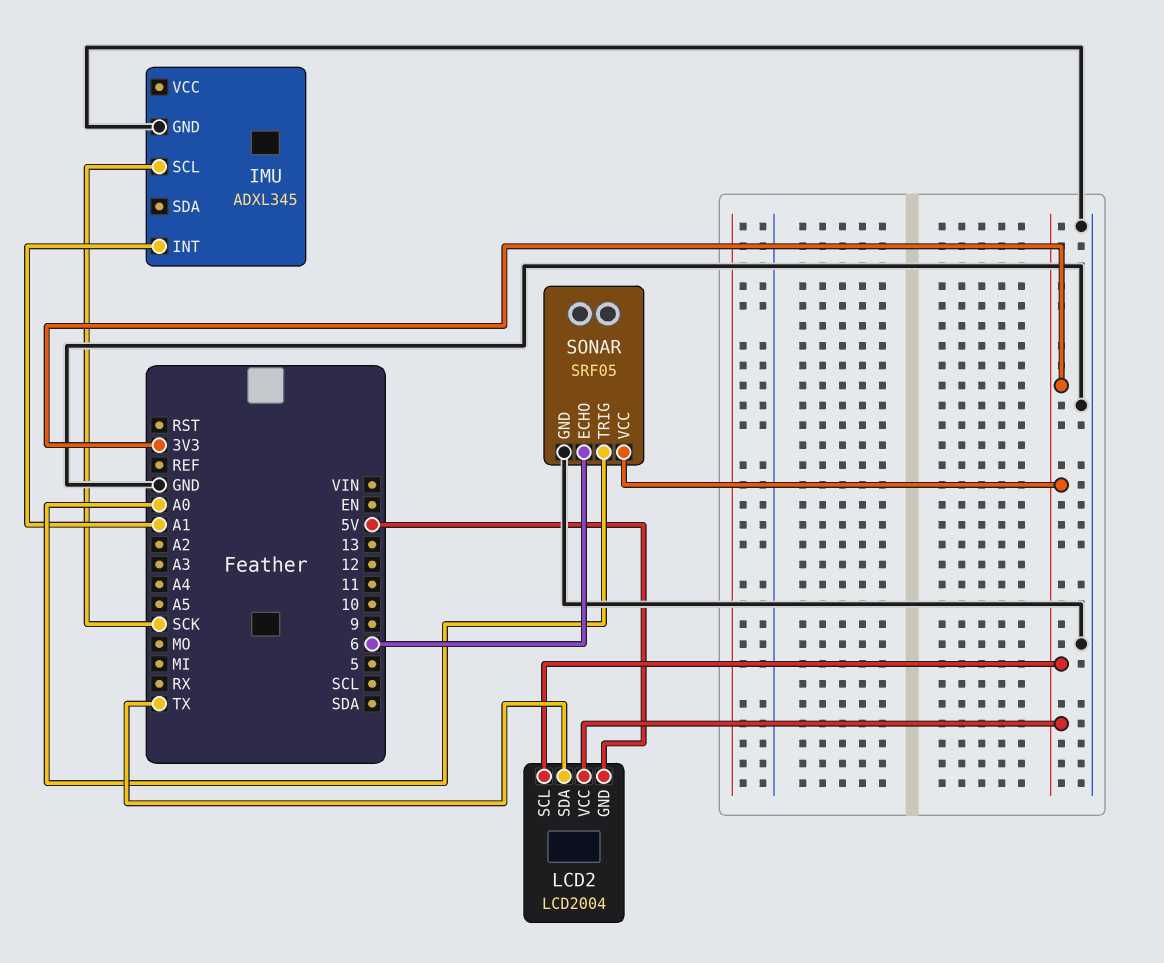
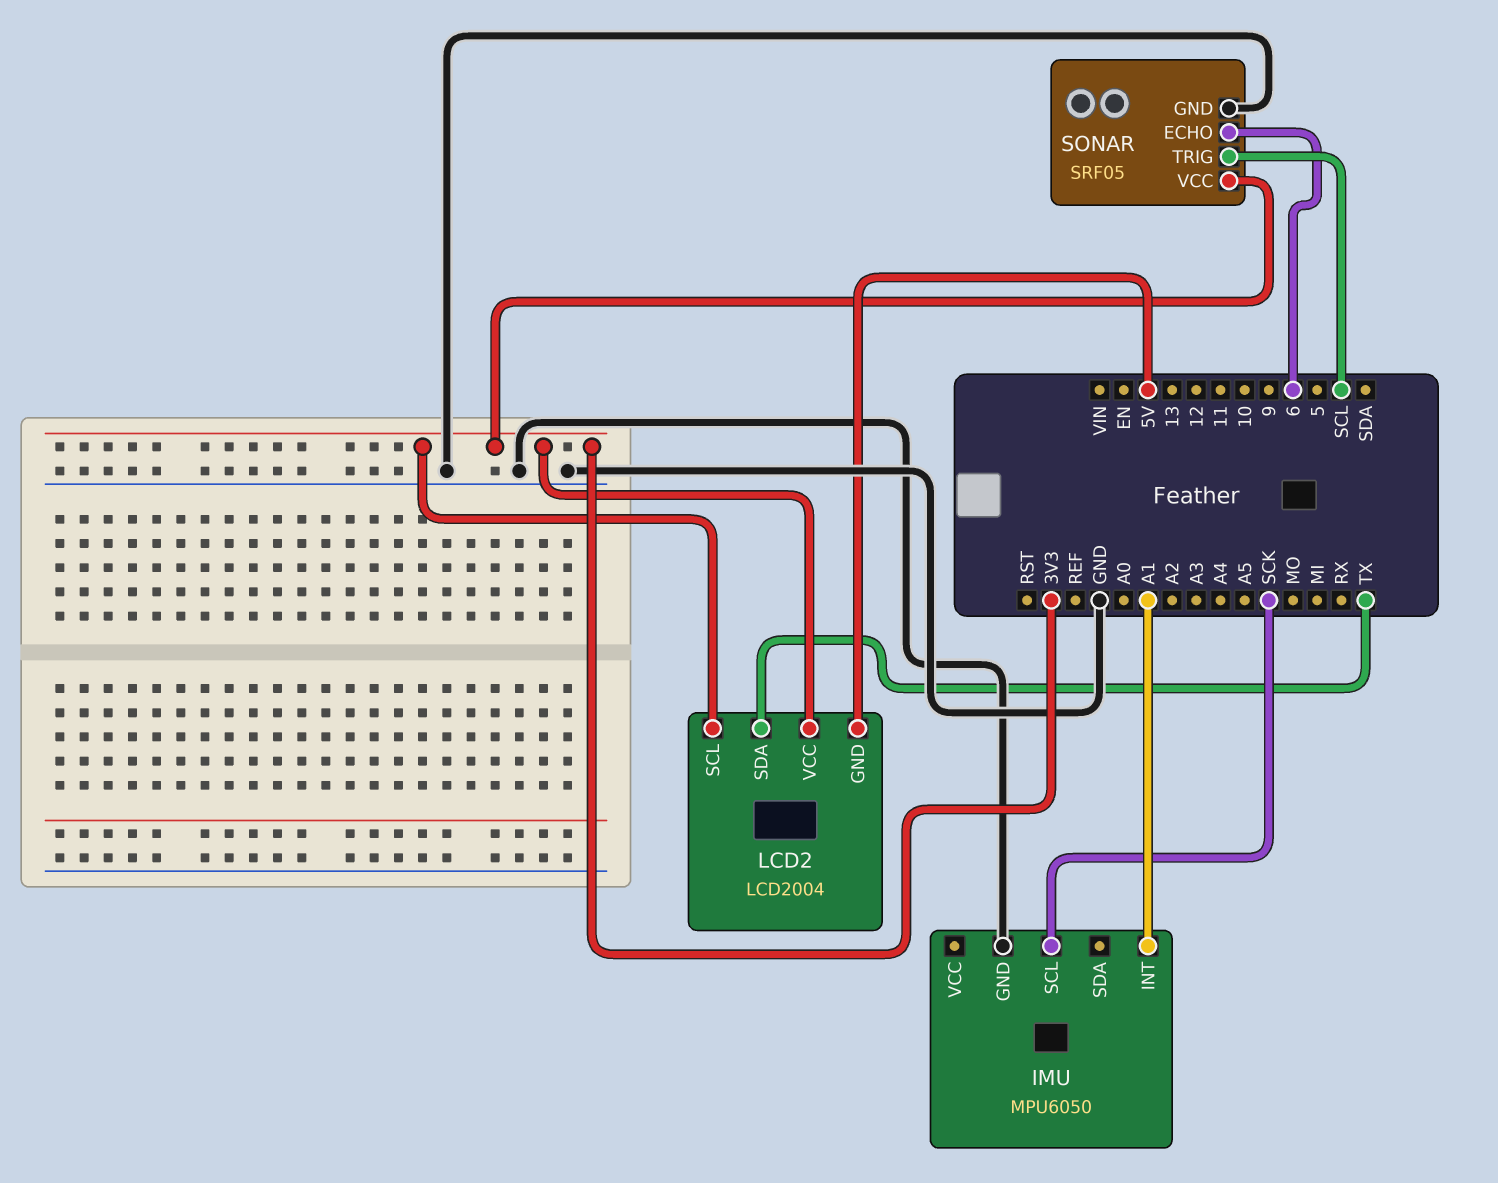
IMU: ADXL345 -> MPU6050
SONAR pin TRIG: A0 -> SCL

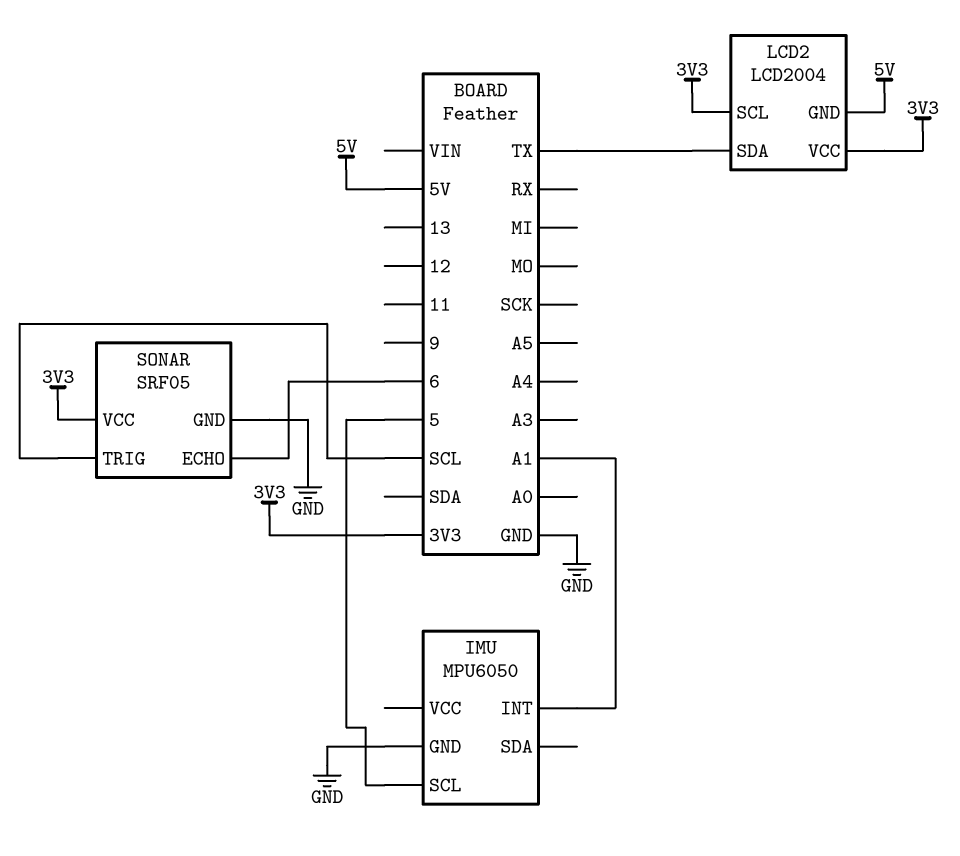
IMU pin SCL: SCK -> 5

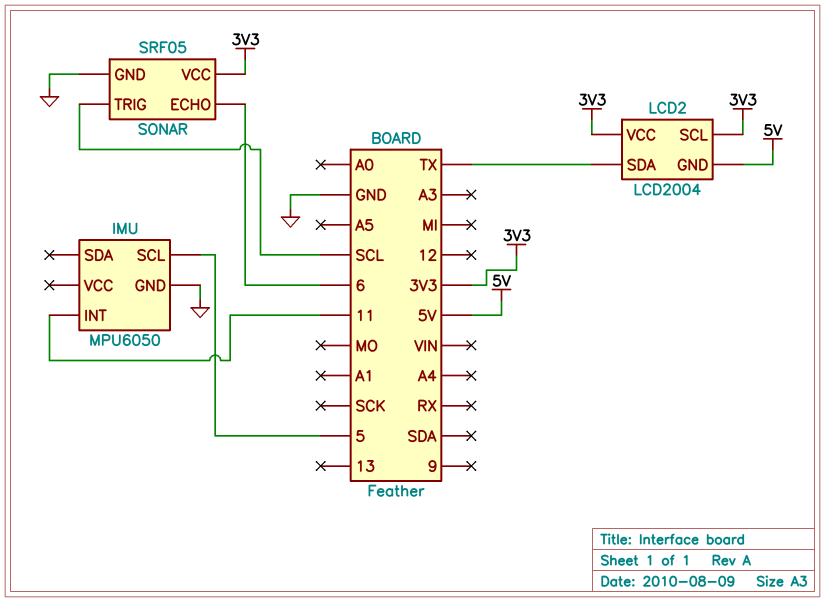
IMU pin INT: A1 -> 11

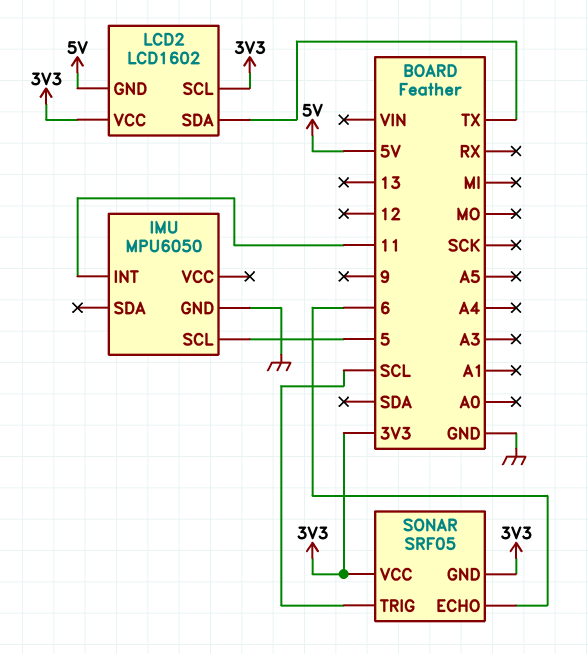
LCD2: LCD2004 -> LCD1602
SONAR pin GND: GND -> 3V3

